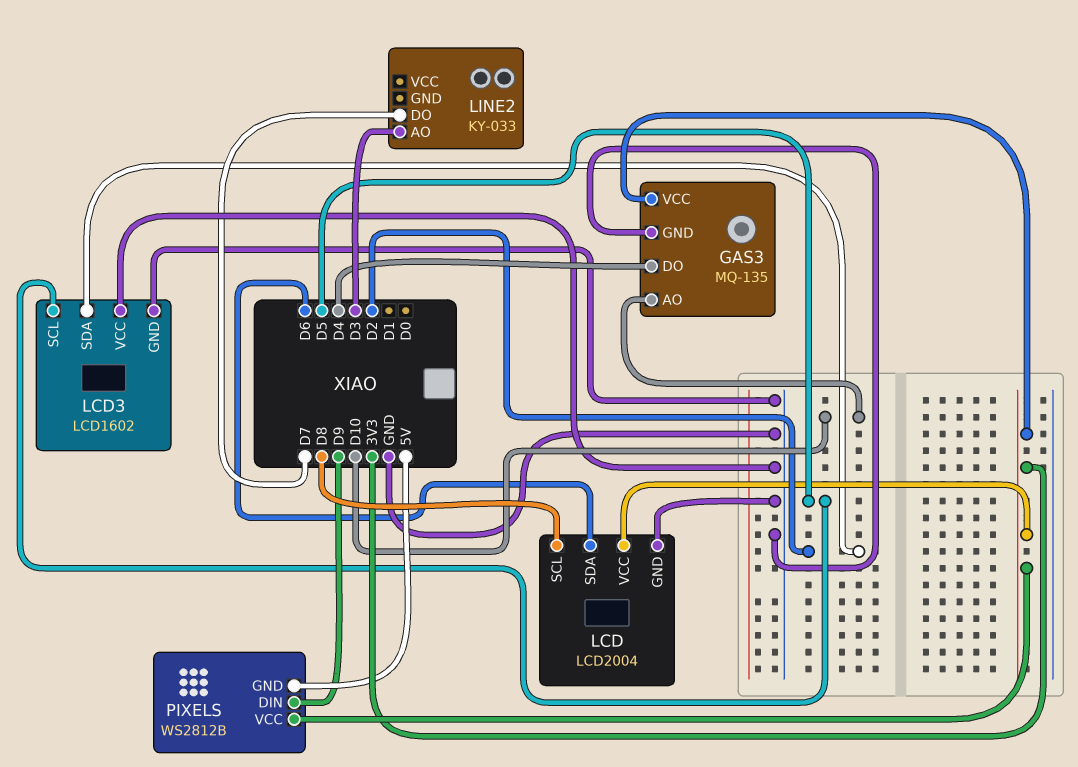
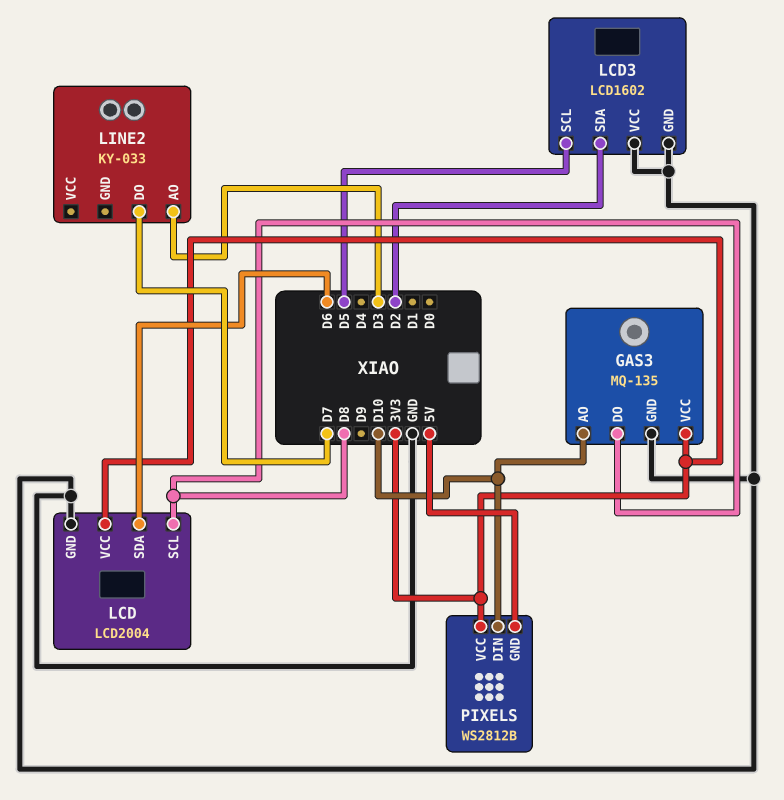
GAS3 pin DO: D4 -> D8
PIXELS pin DIN: D9 -> D10

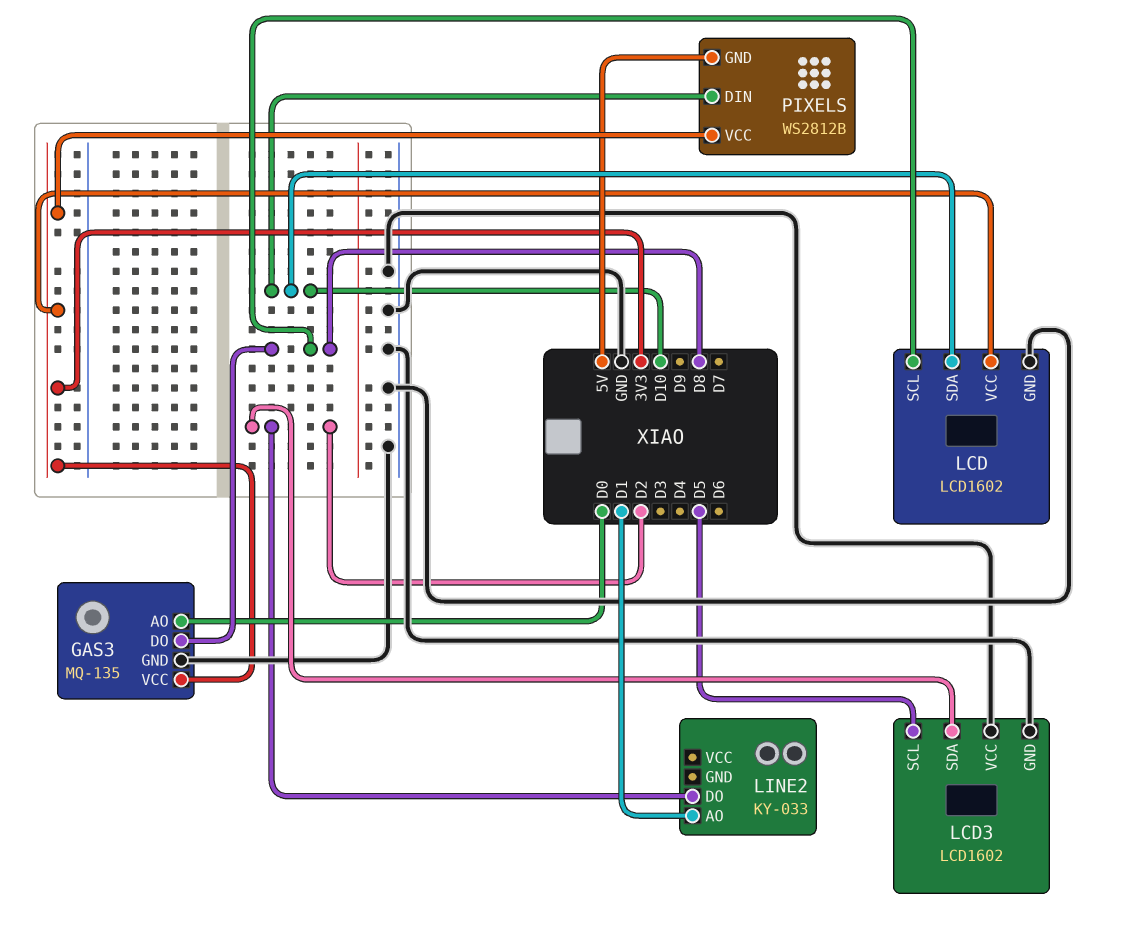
GAS3 pin AO: D10 -> D0
LCD: LCD2004 -> LCD1602
LCD pin SDA: D6 -> D10
LINE2 pin AO: D3 -> D1
LINE2 pin DO: D7 -> D2

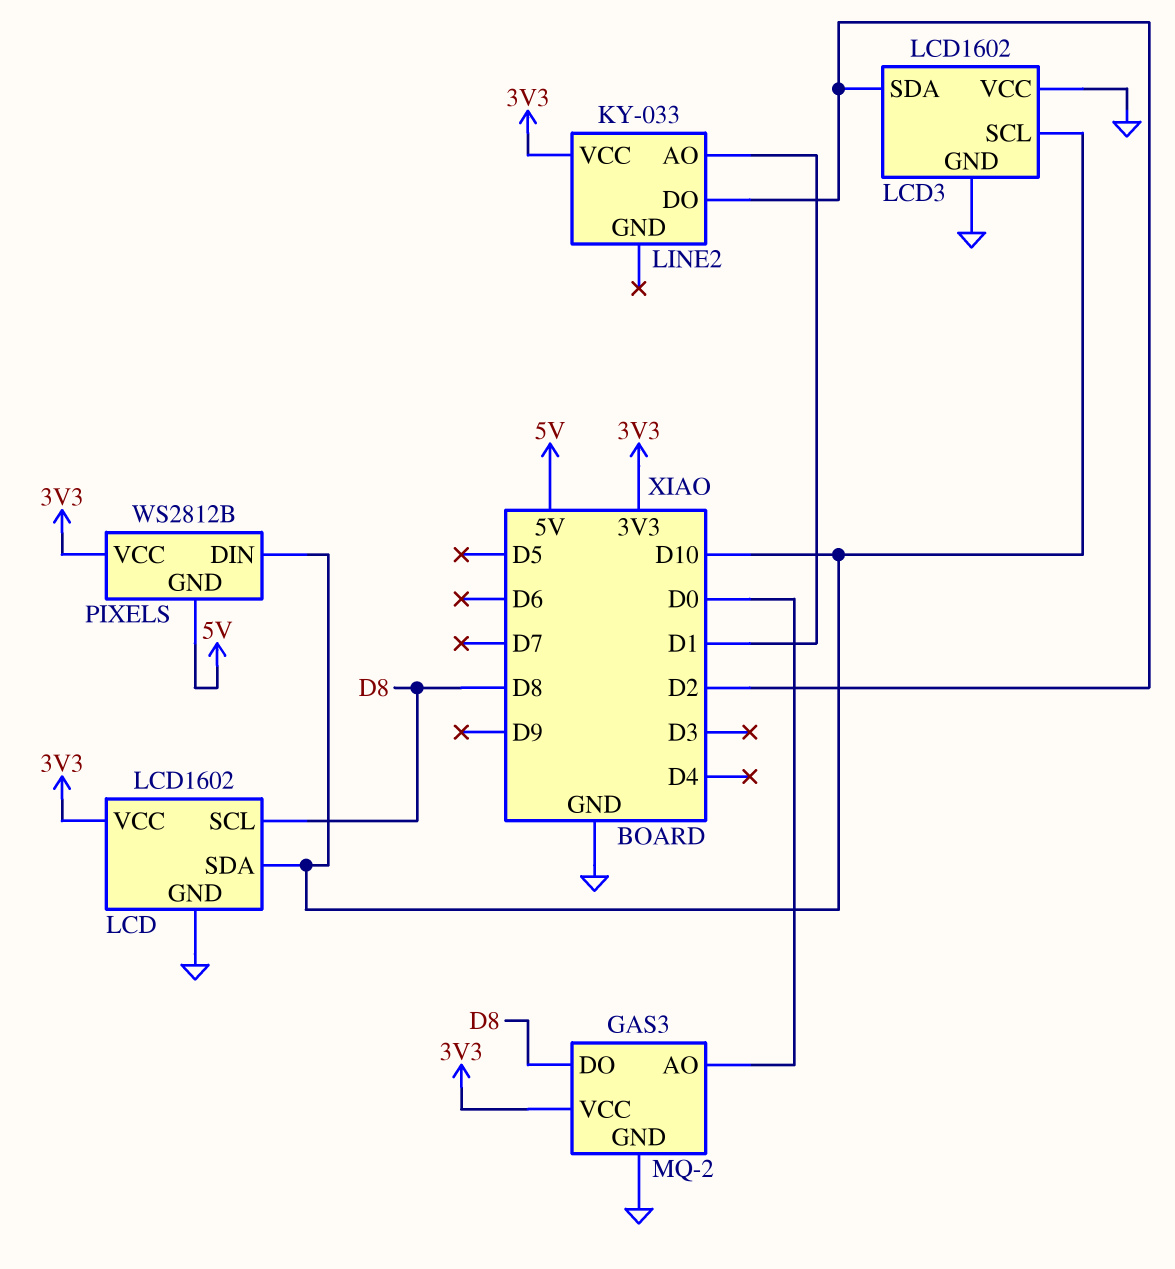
GAS3: MQ-135 -> MQ-2
LCD3 pin SCL: D5 -> D10
LINE2 pin VCC: none -> 3V3

